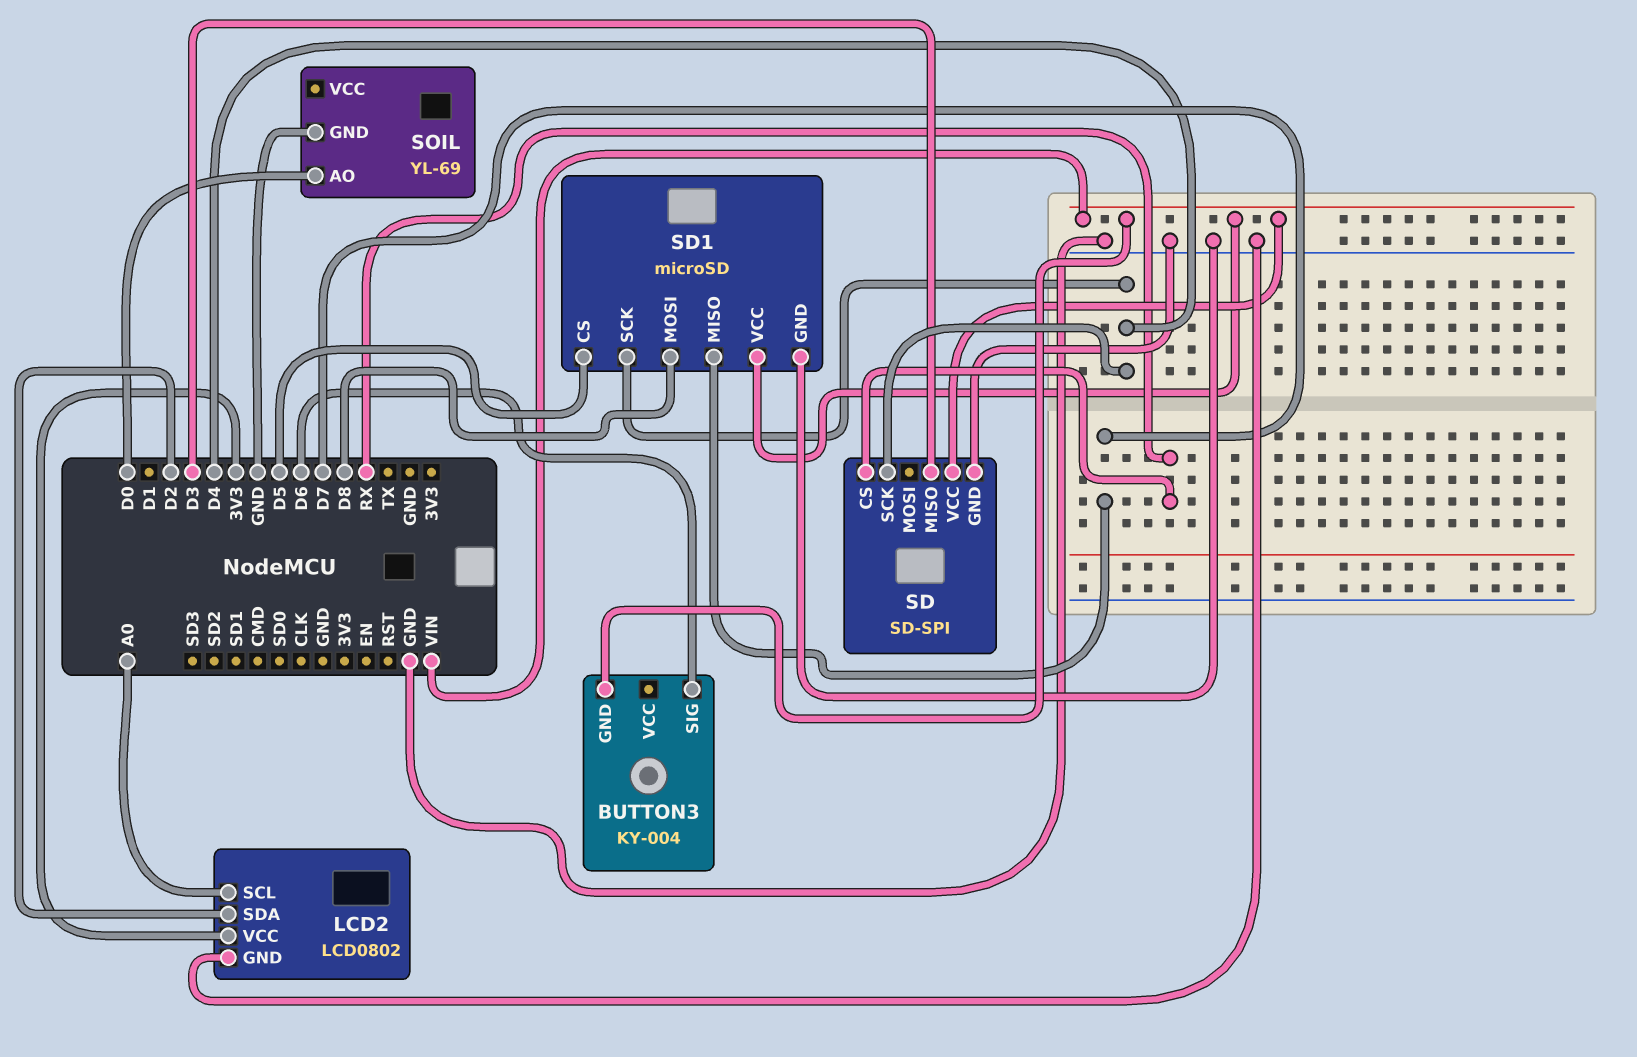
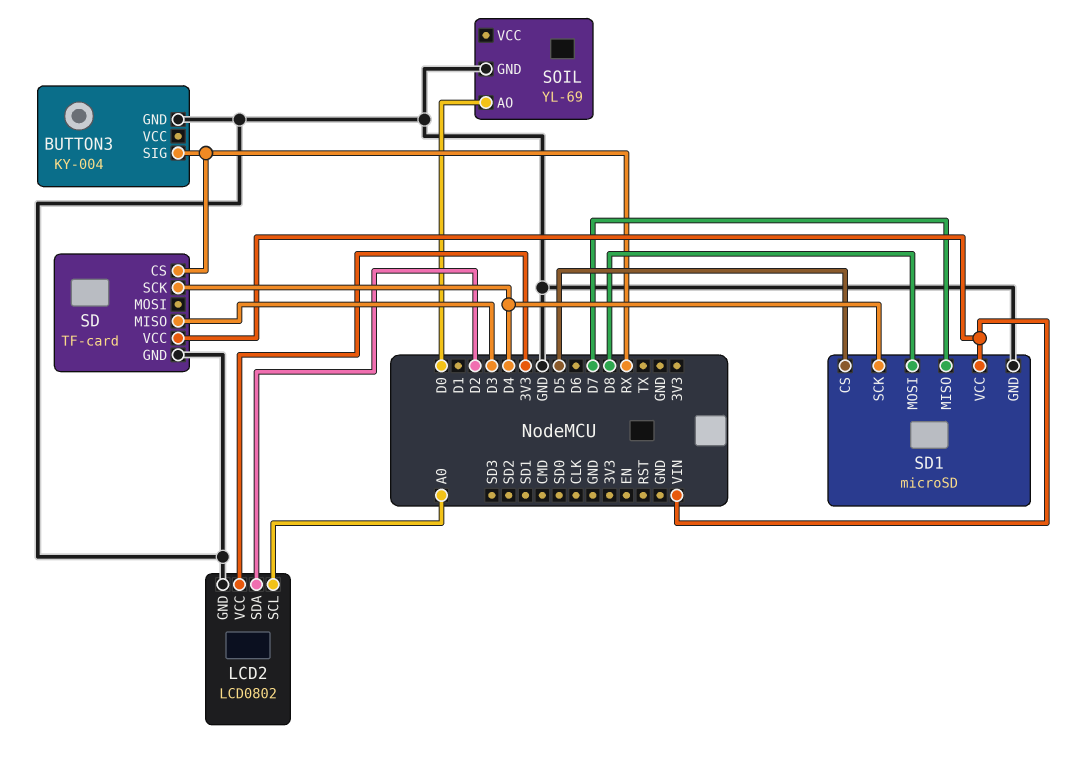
BUTTON3 pin GND: VIN -> GND
BUTTON3 pin SIG: D6 -> RX
SD: SD-SPI -> TF-card

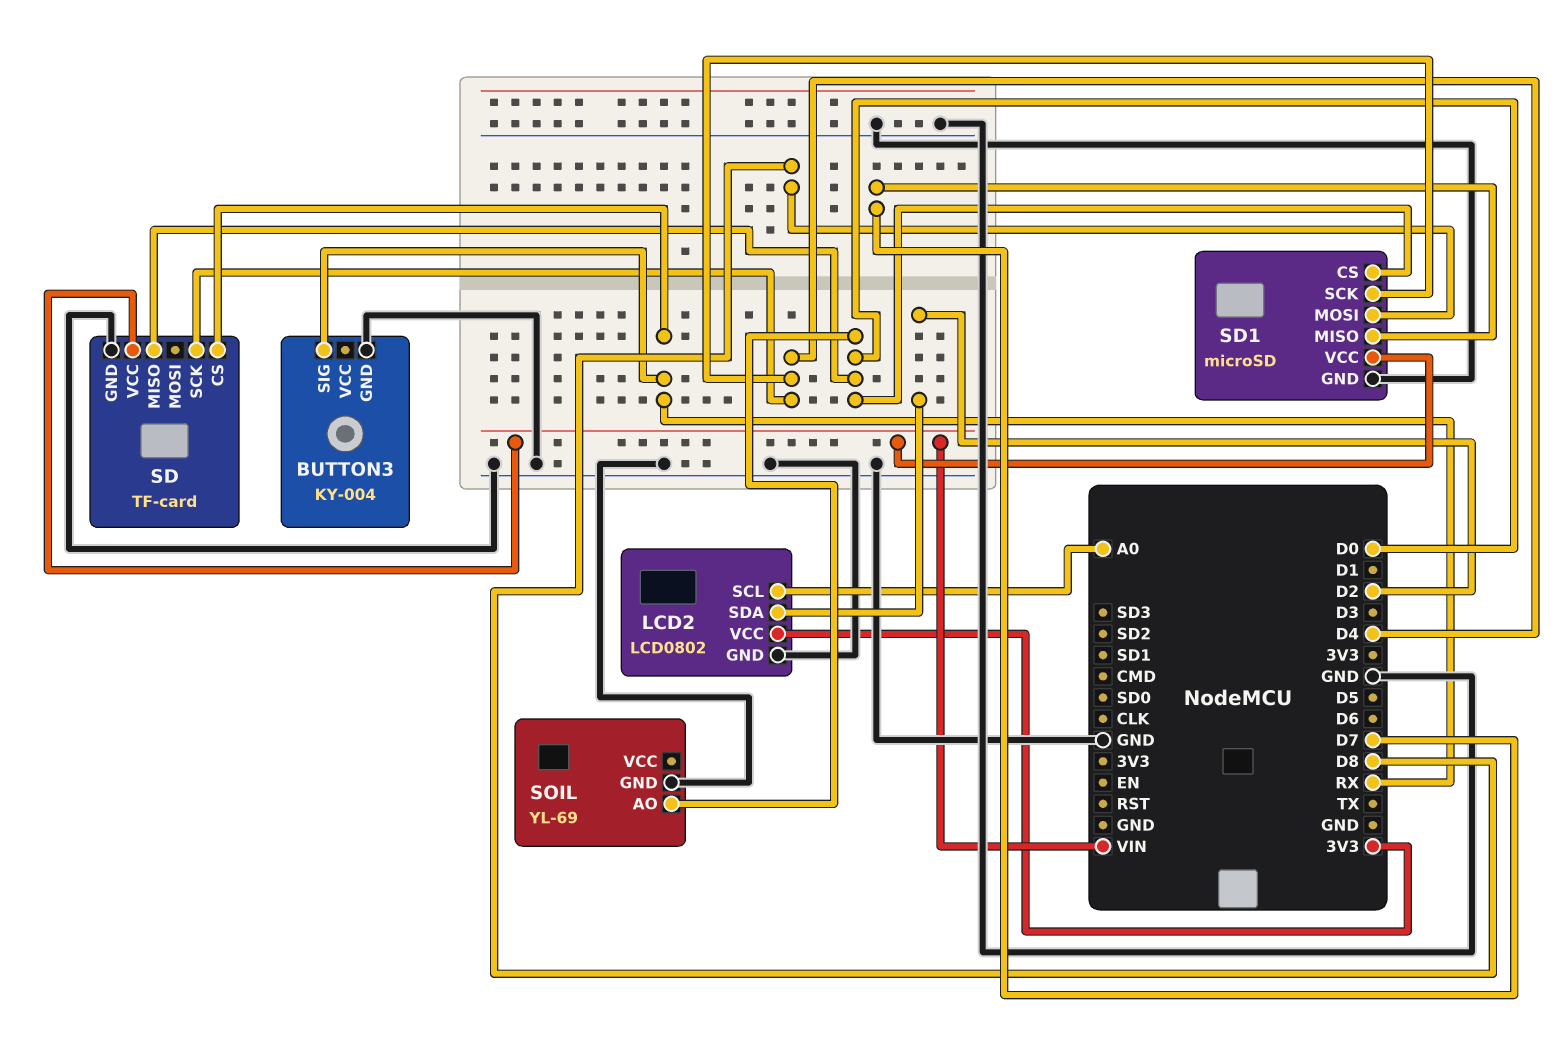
SD pin MISO: D3 -> D0
SD1 pin CS: D5 -> D0

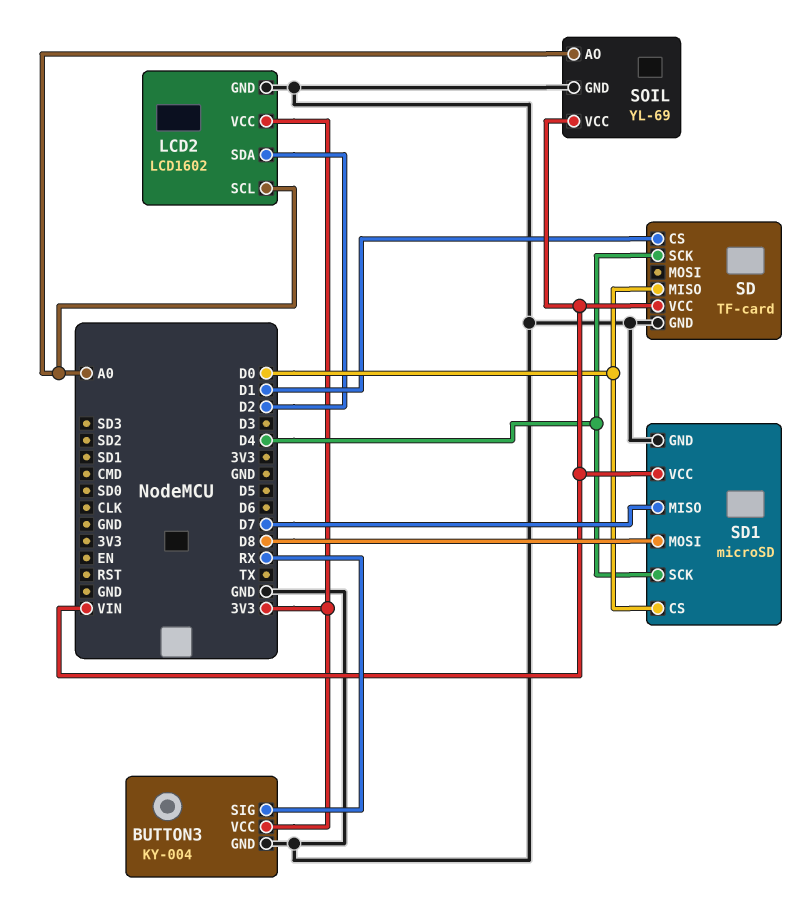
BUTTON3 pin VCC: none -> 3V3
LCD2: LCD0802 -> LCD1602
SD pin CS: RX -> D1
SOIL pin AO: D0 -> A0
SOIL pin VCC: none -> VIN

